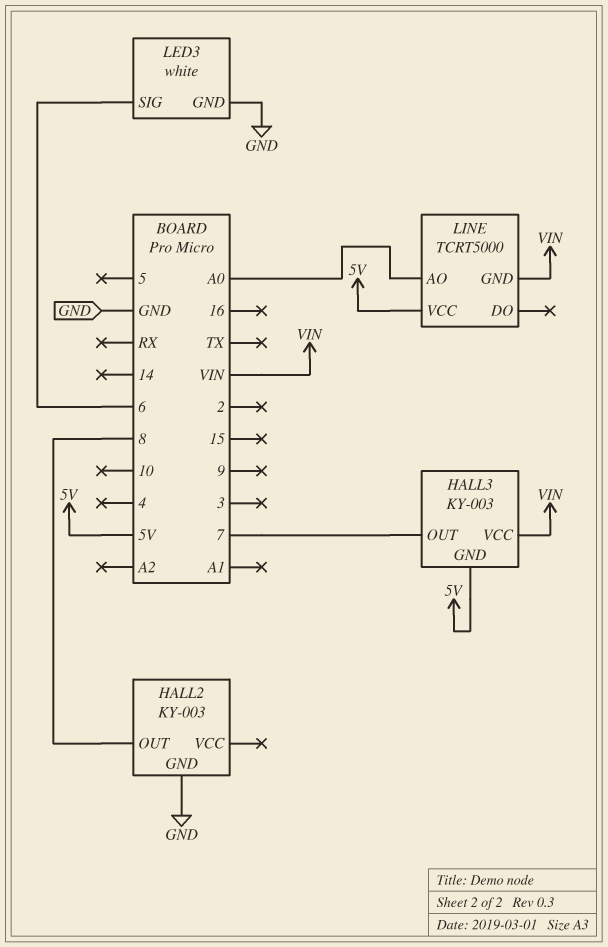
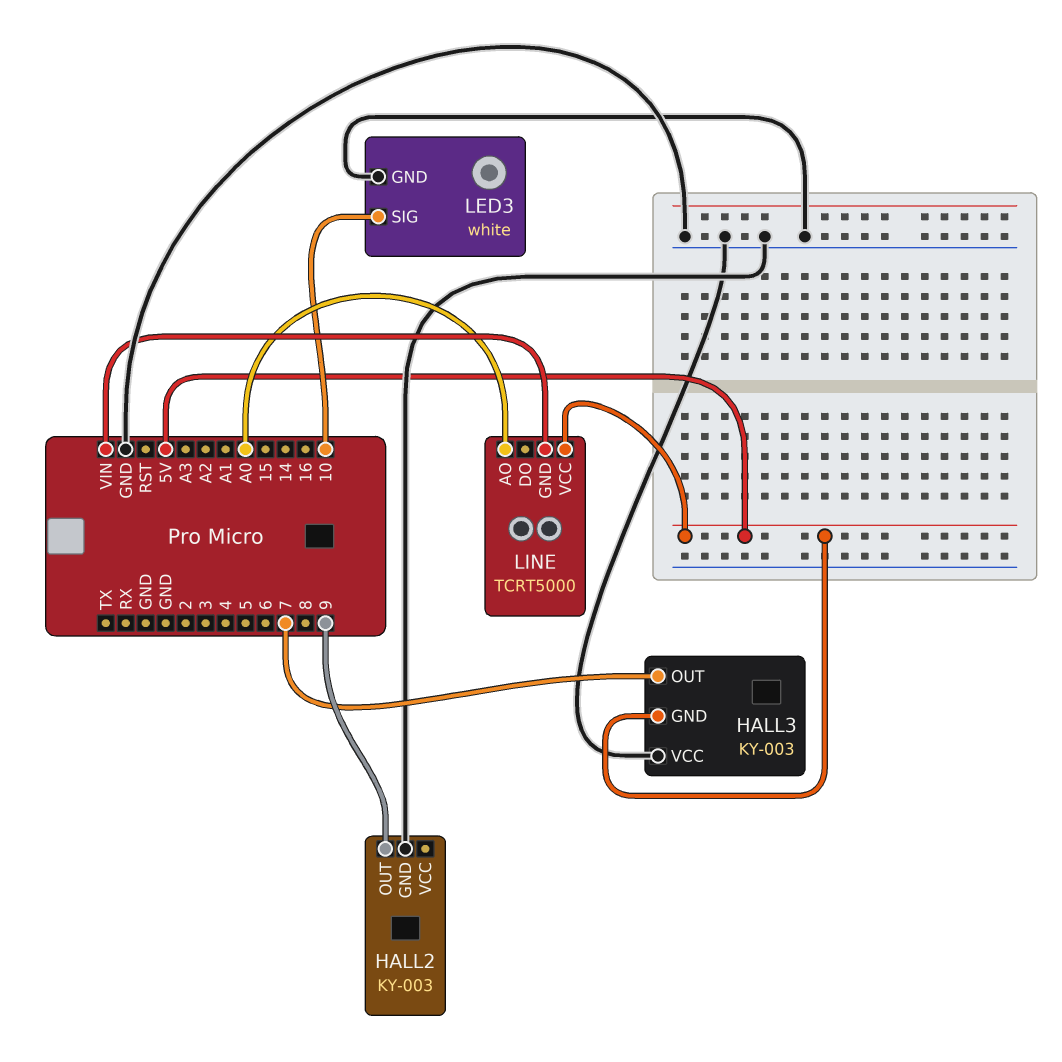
HALL2 pin OUT: 8 -> 9
HALL3 pin VCC: VIN -> GND
LED3 pin SIG: 6 -> 10

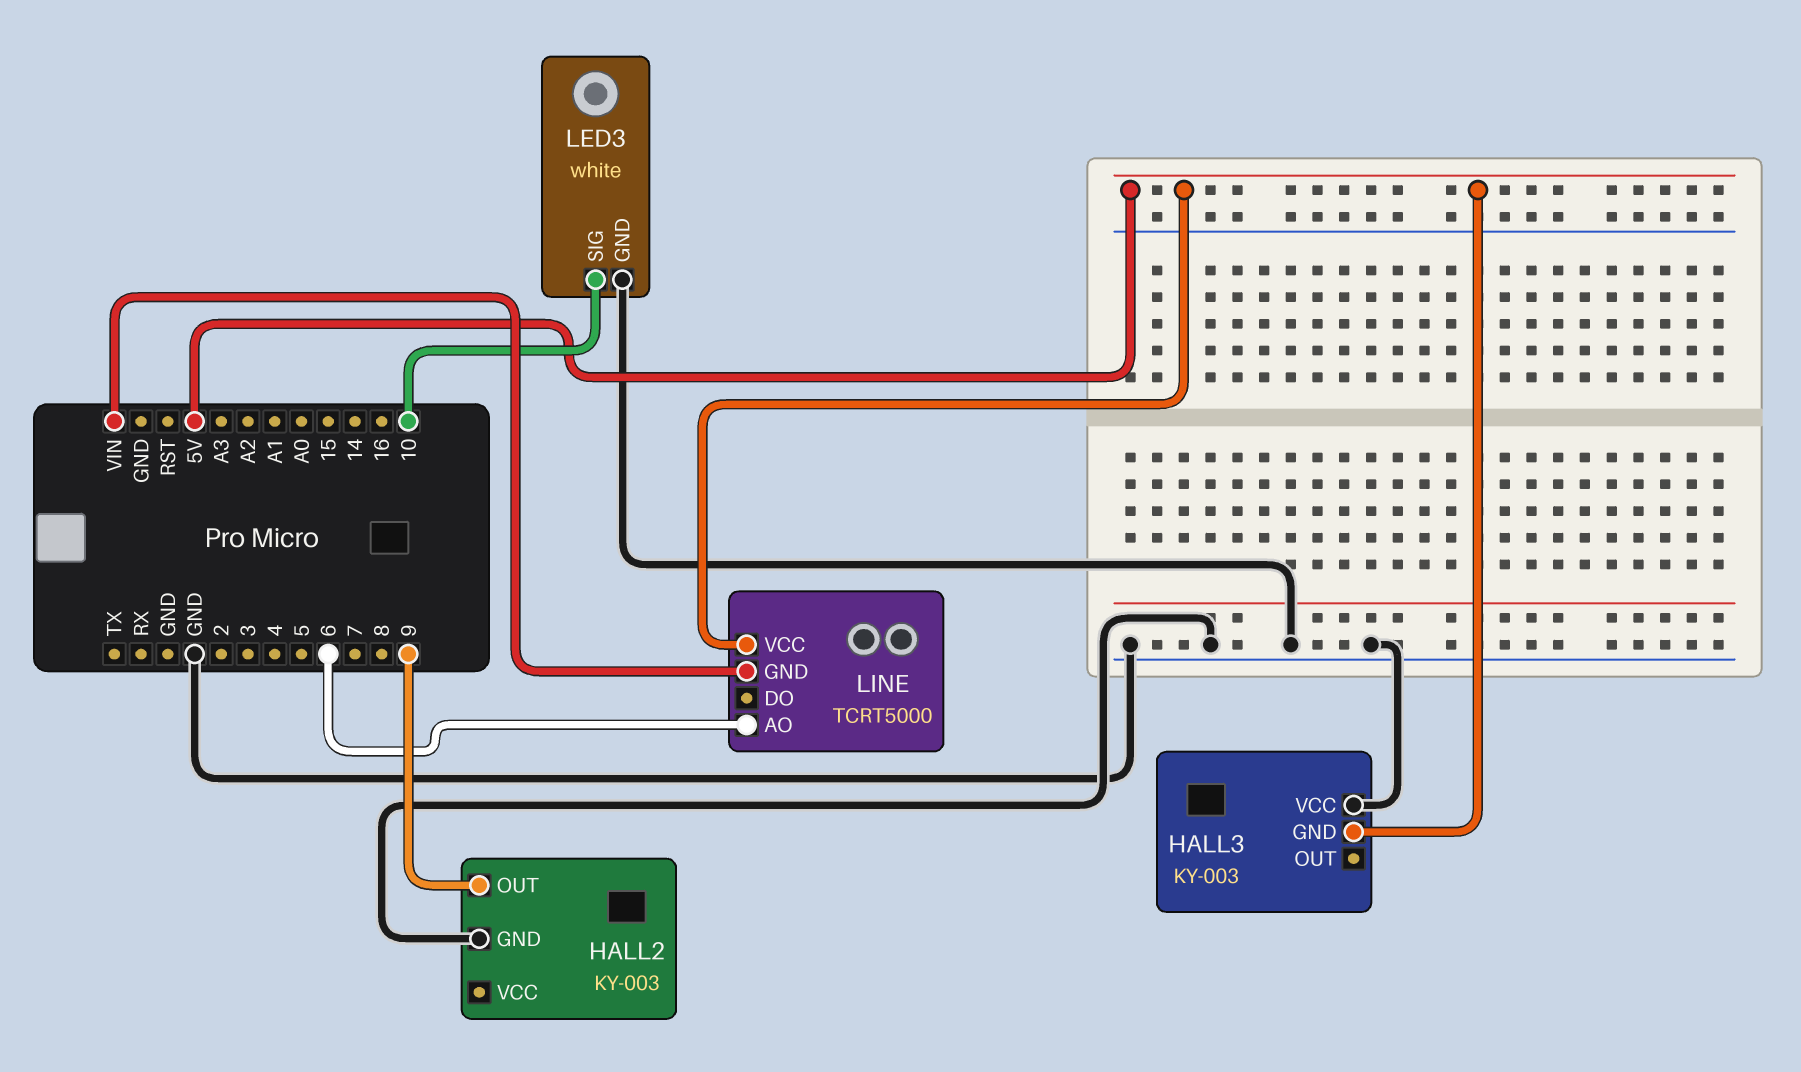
HALL3 pin OUT: 7 -> none
LINE pin AO: A0 -> 6

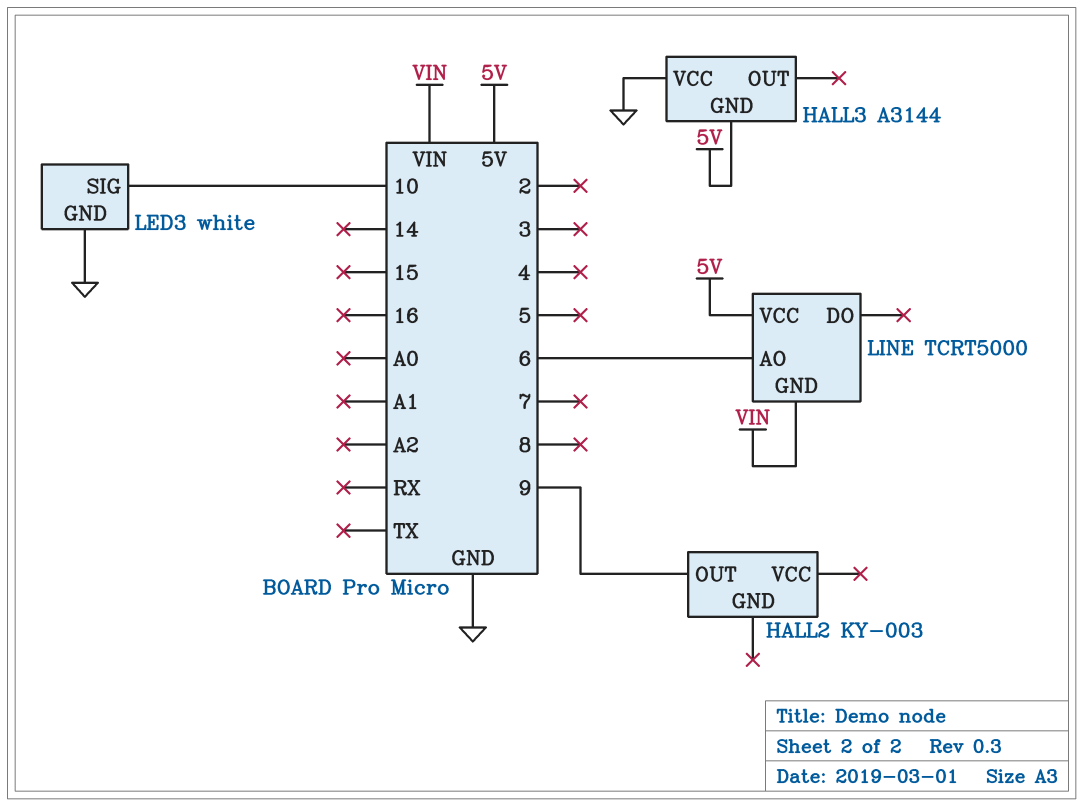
HALL2 pin GND: GND -> none
HALL3: KY-003 -> A3144

